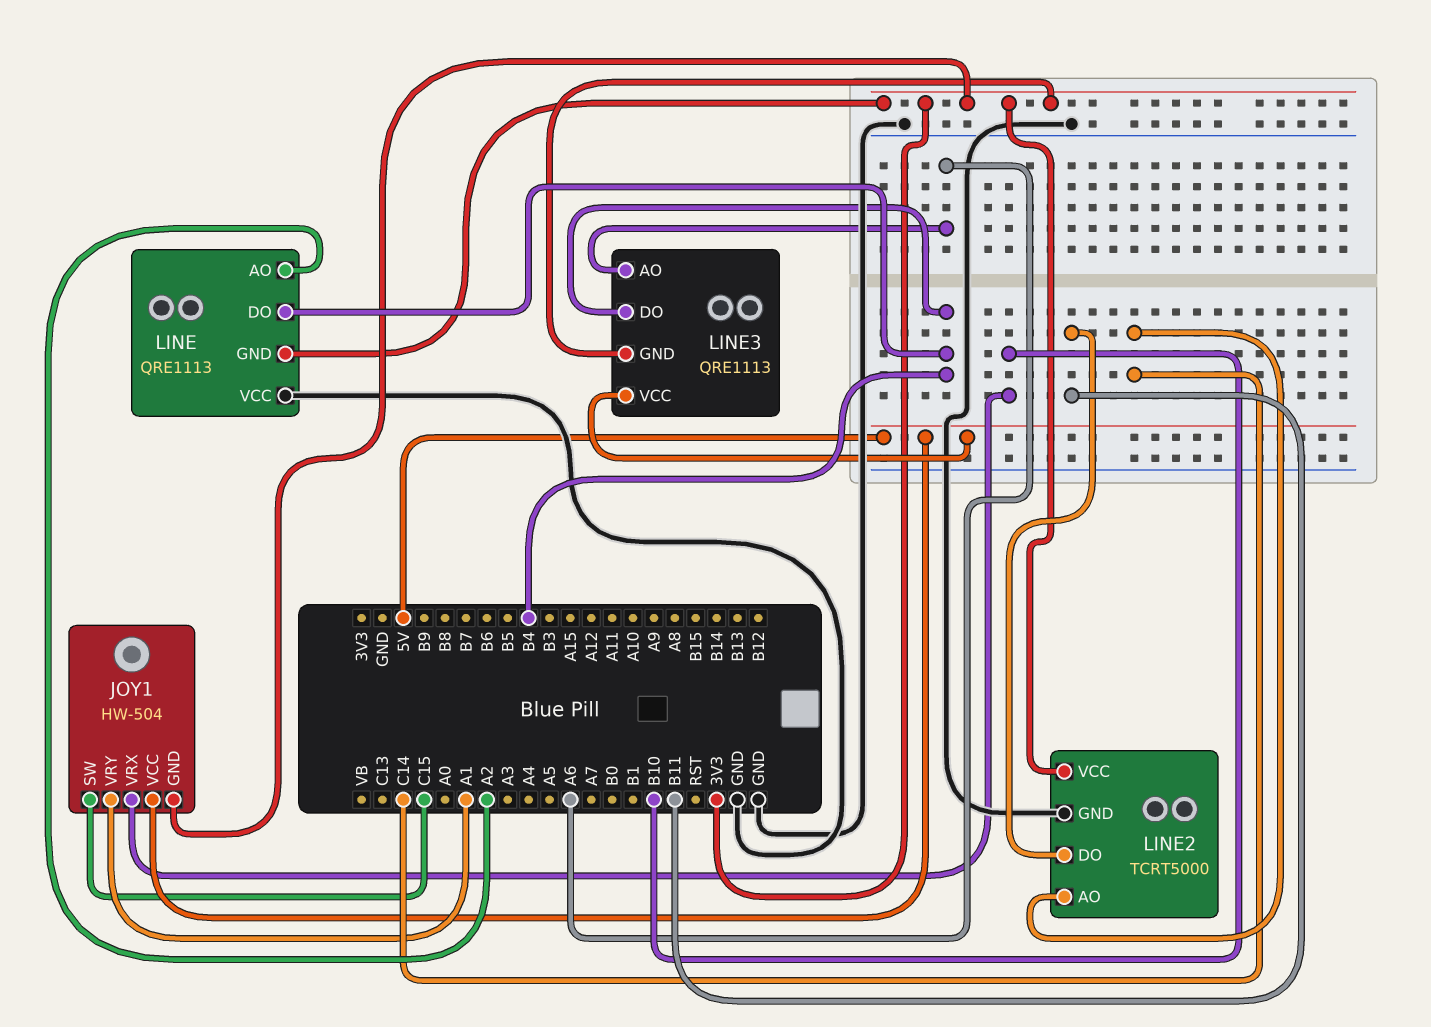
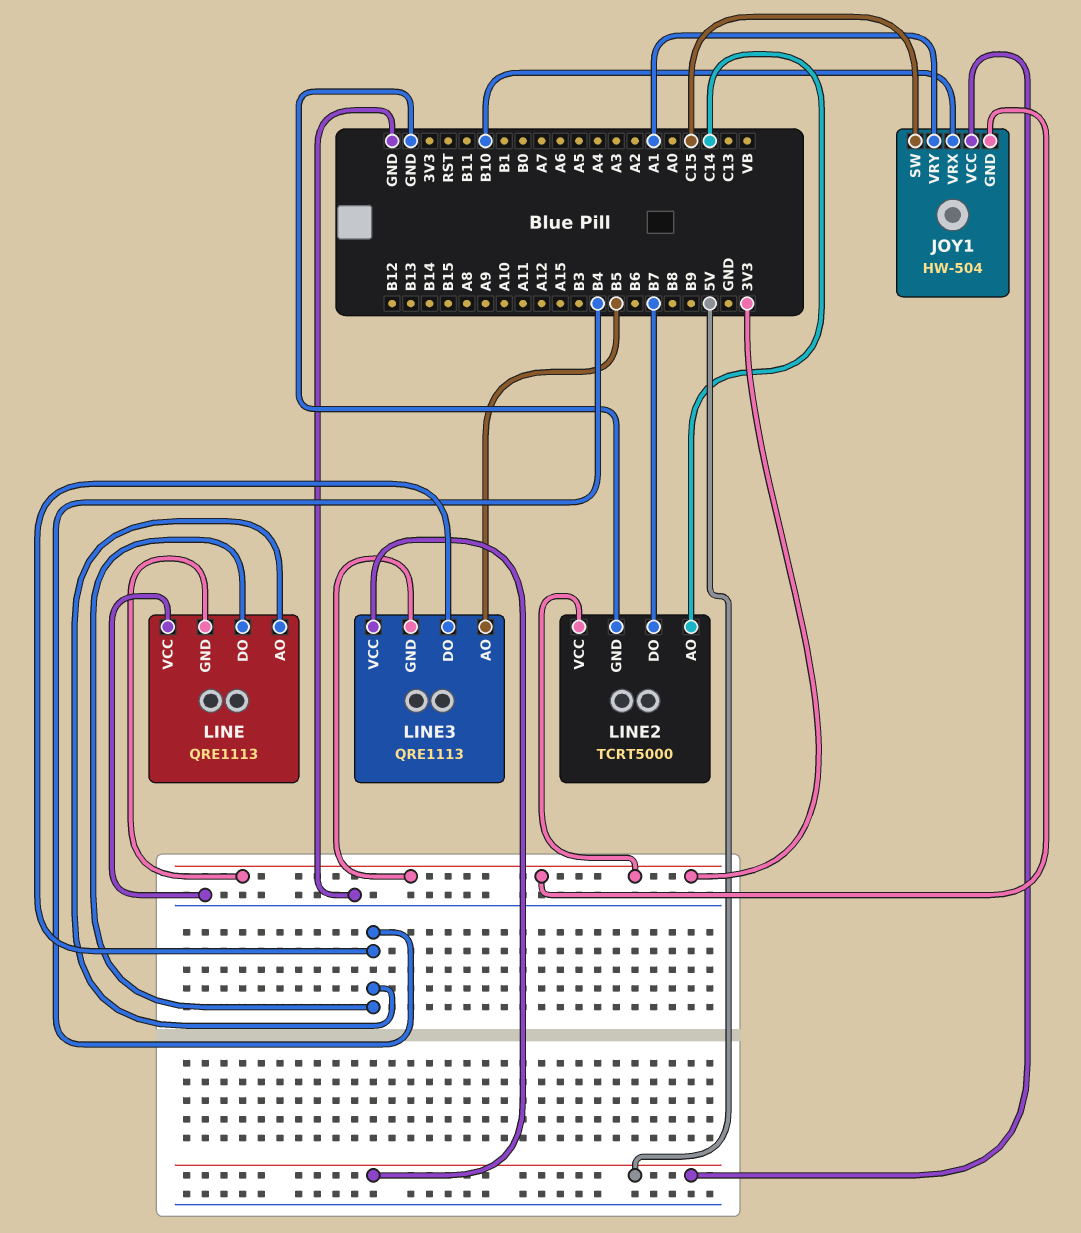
LINE pin AO: A2 -> B4
LINE2 pin DO: B11 -> B7
LINE3 pin AO: A6 -> B5

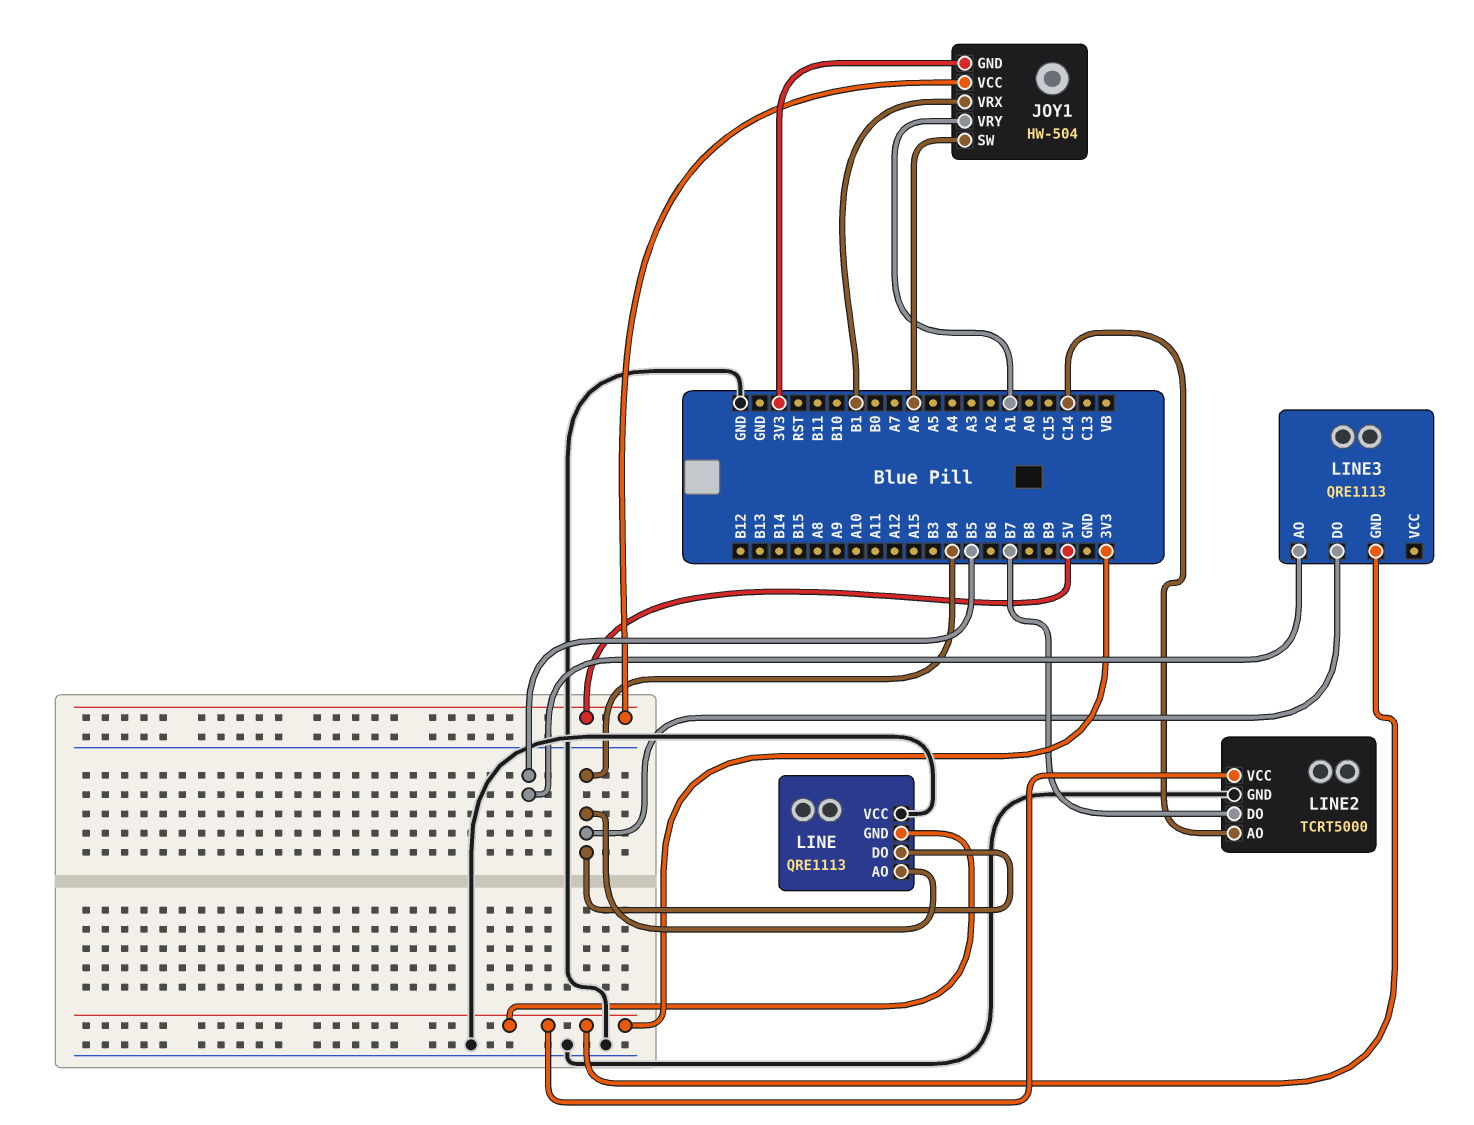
JOY1 pin SW: C15 -> A6
JOY1 pin VRX: B10 -> B1
LINE3 pin VCC: 5V -> none

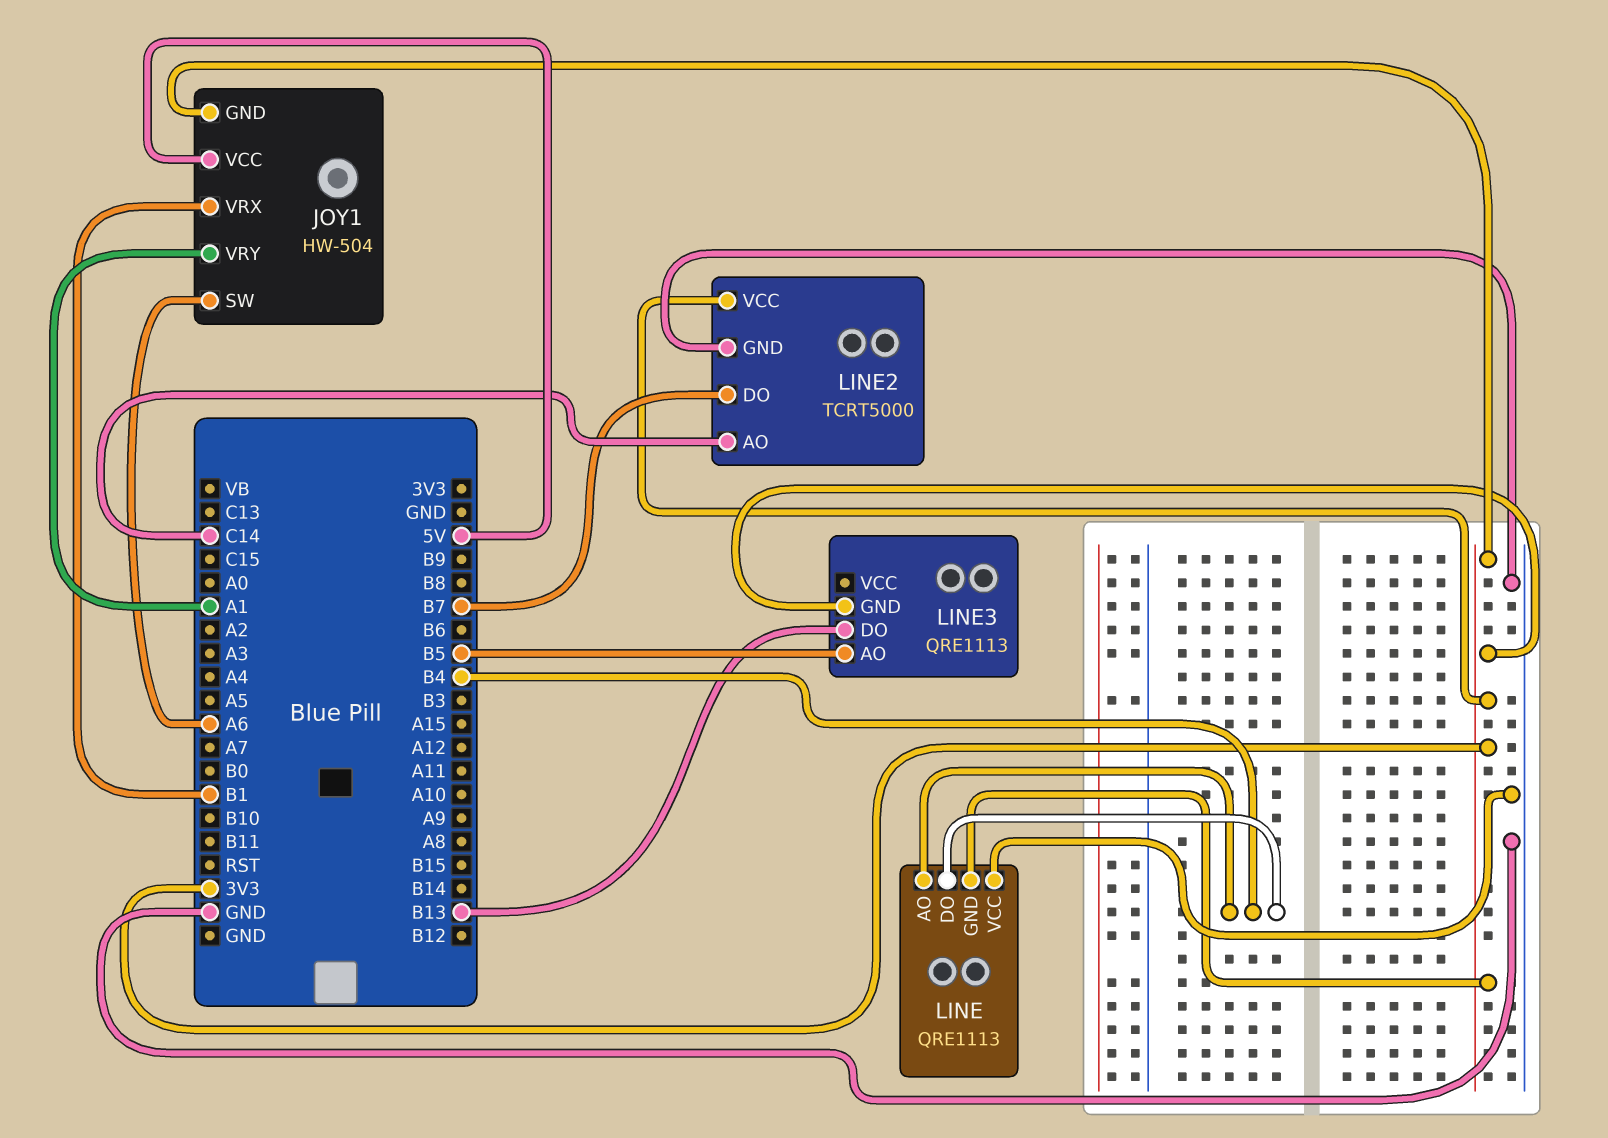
LINE3 pin DO: B4 -> B13

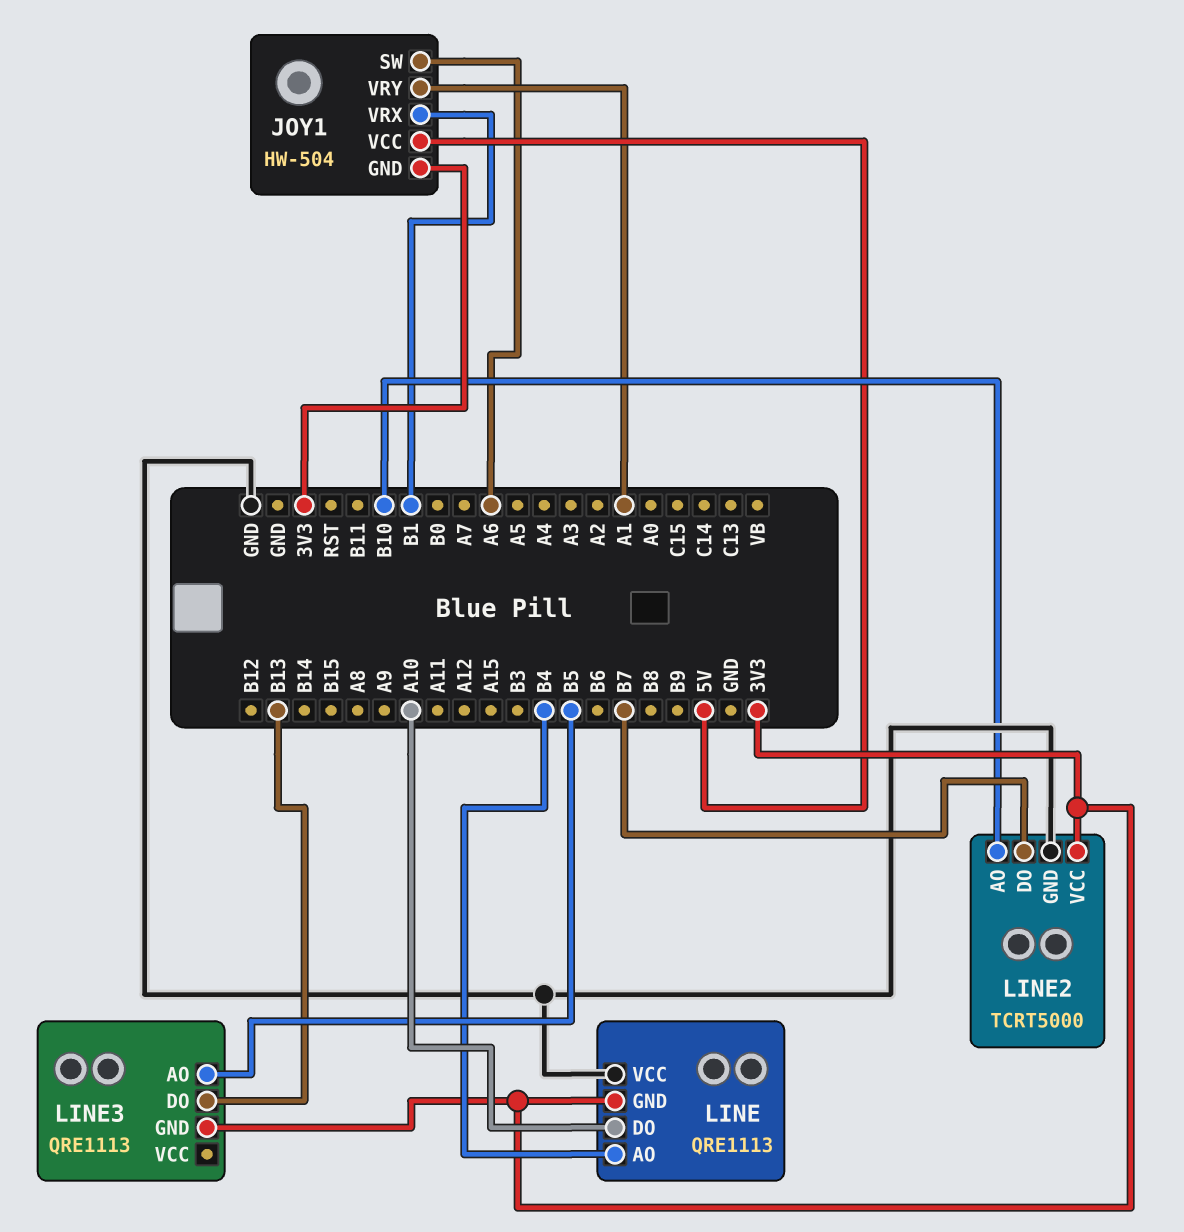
LINE pin DO: B4 -> A10
LINE2 pin AO: C14 -> B10

